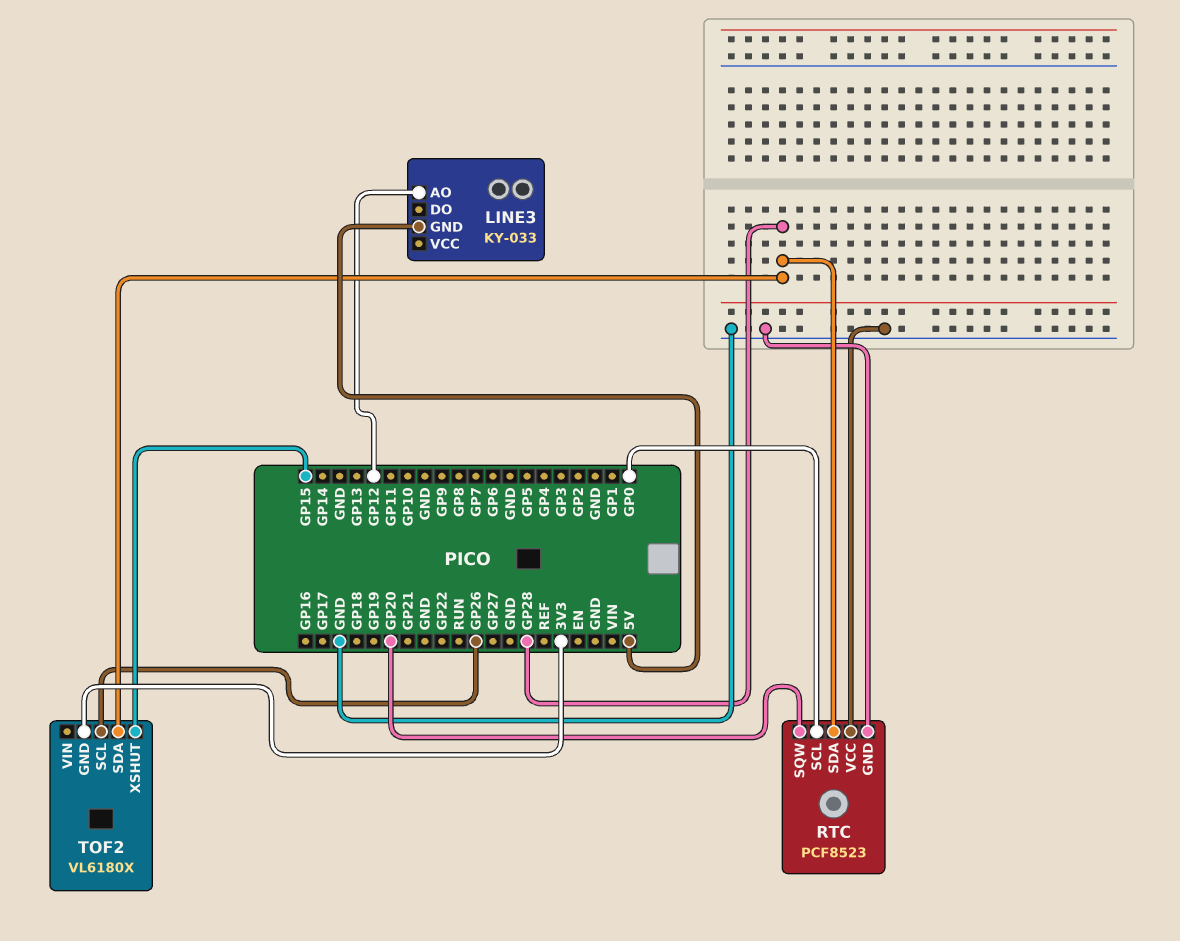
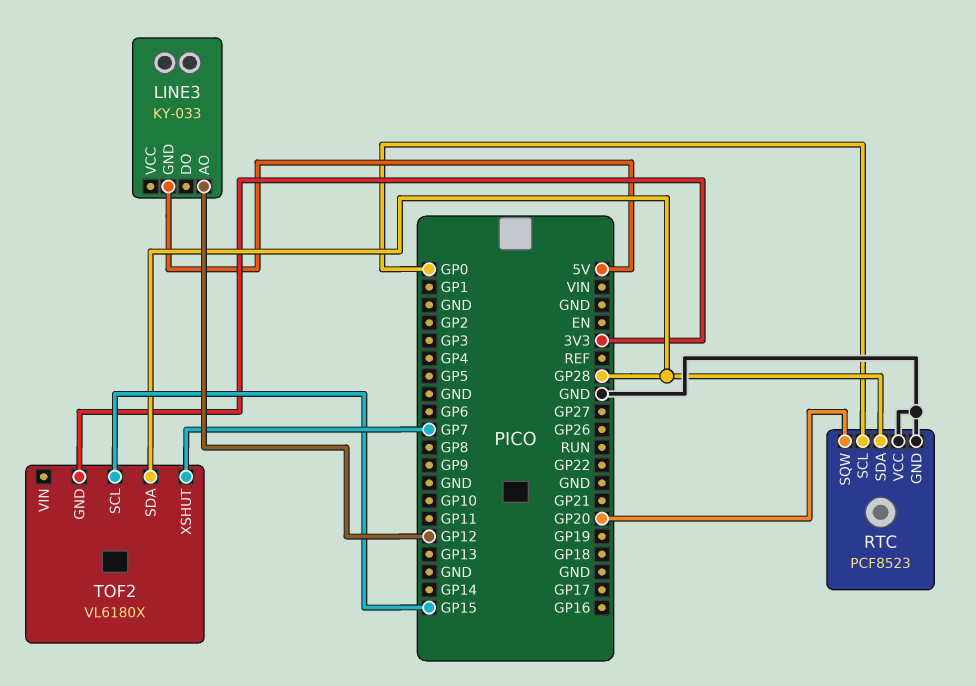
TOF2 pin SCL: GP26 -> GP15
TOF2 pin XSHUT: GP15 -> GP7

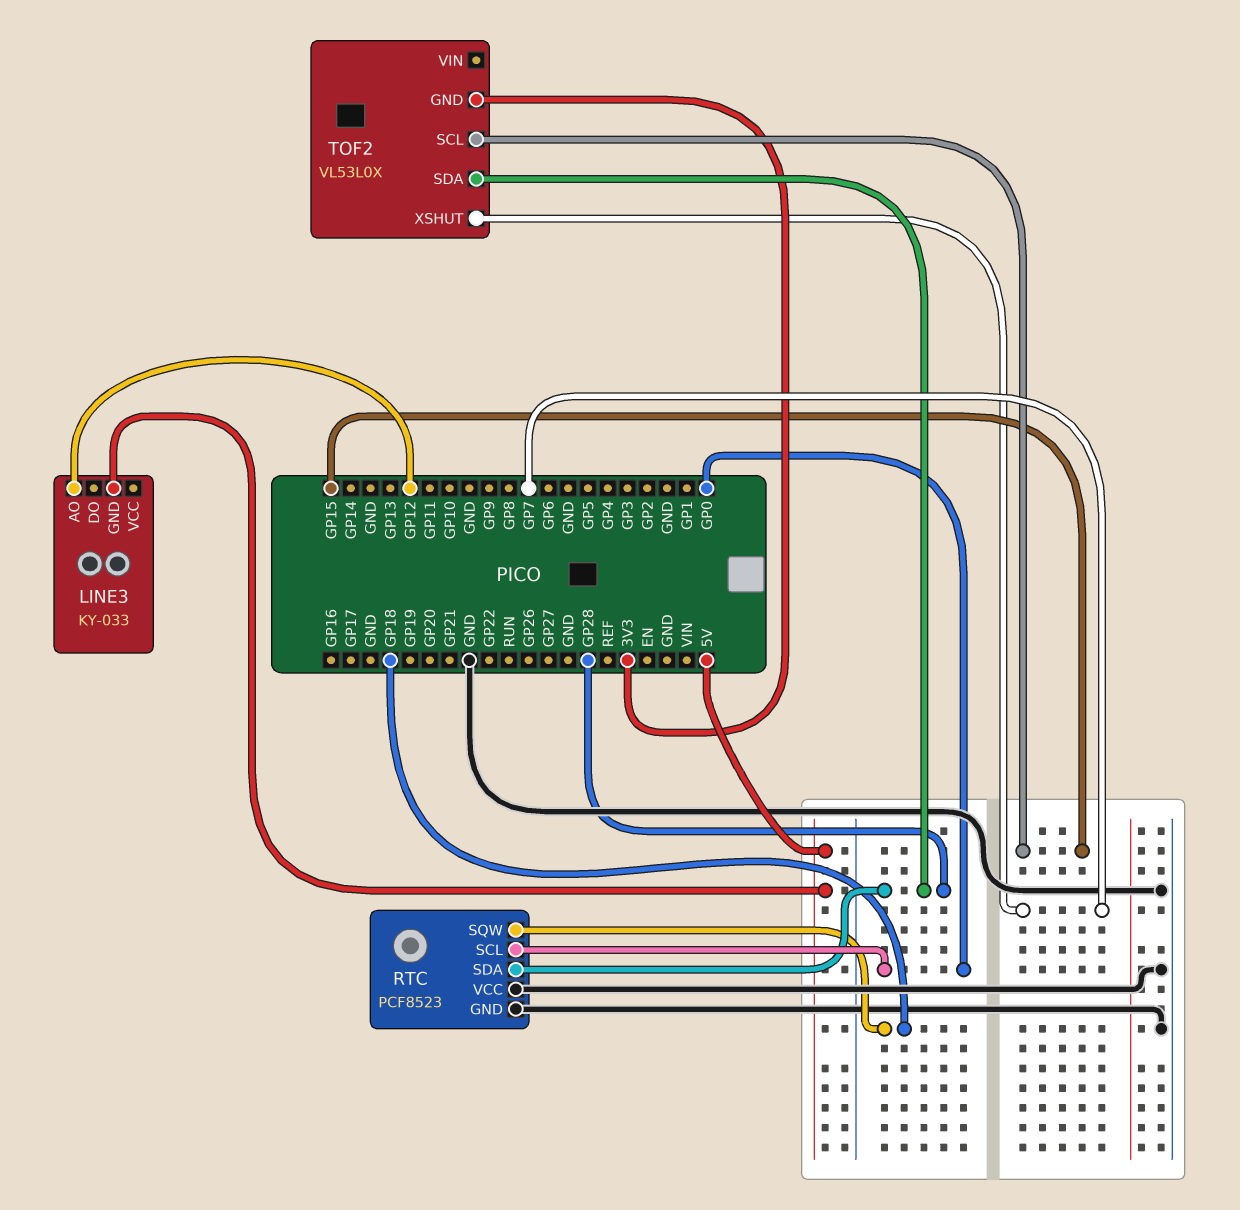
RTC pin SQW: GP20 -> GP18
TOF2: VL6180X -> VL53L0X

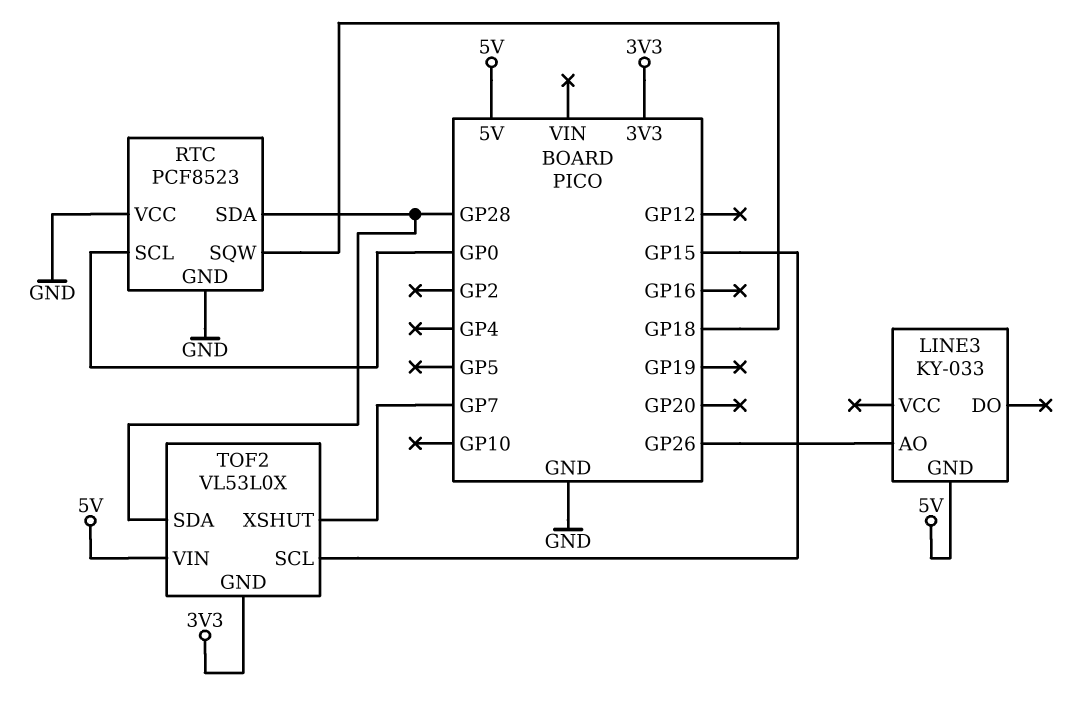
LINE3 pin AO: GP12 -> GP26
TOF2 pin VIN: none -> 5V

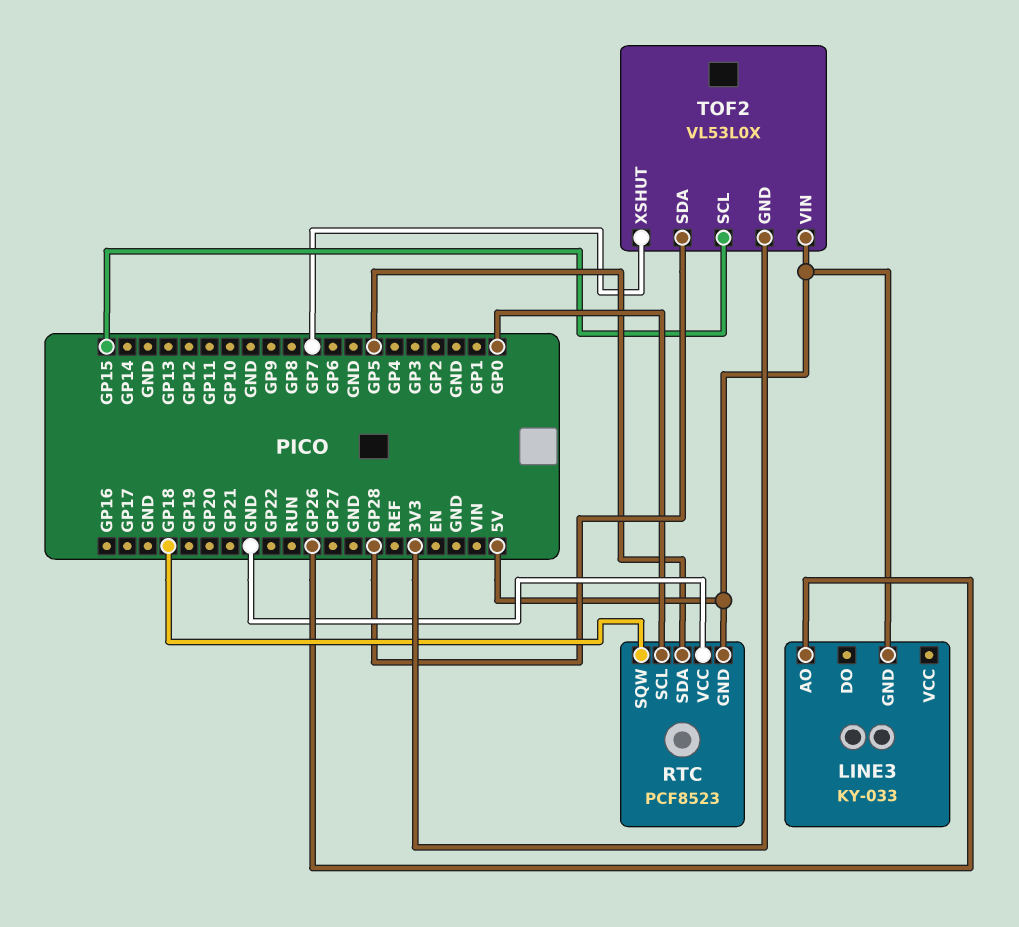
RTC pin GND: GND -> 5V
RTC pin SDA: GP28 -> GP5

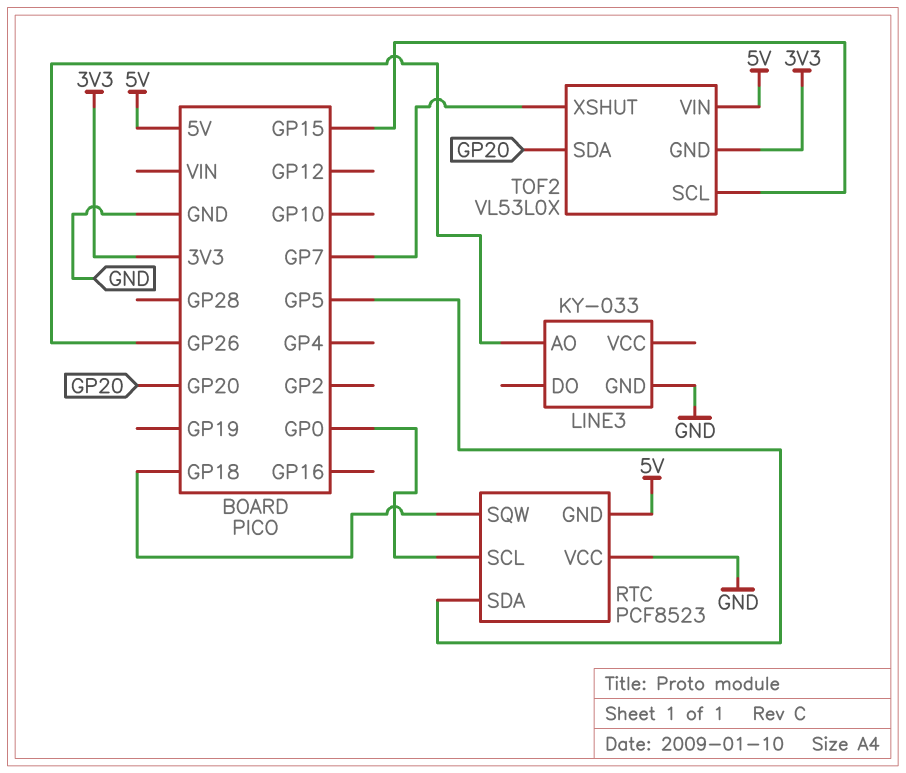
LINE3 pin GND: 5V -> GND
TOF2 pin SDA: GP28 -> GP20

